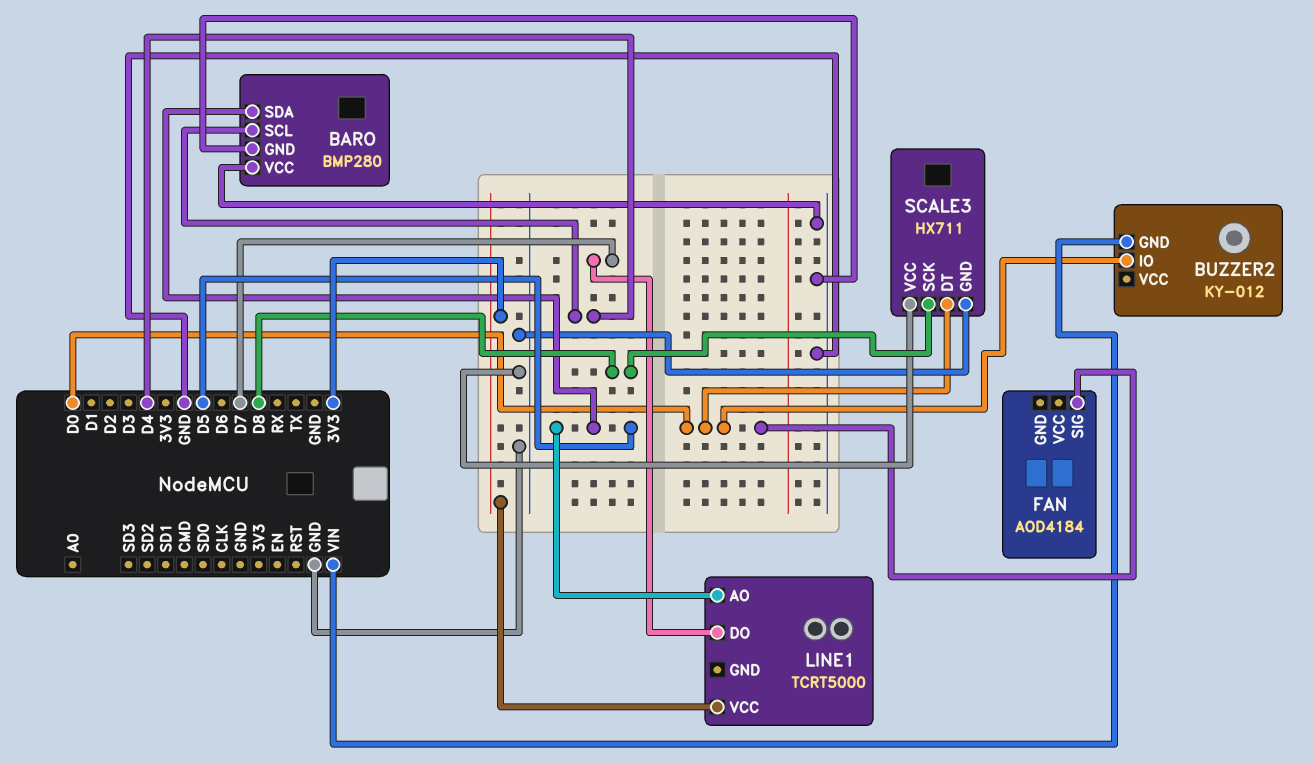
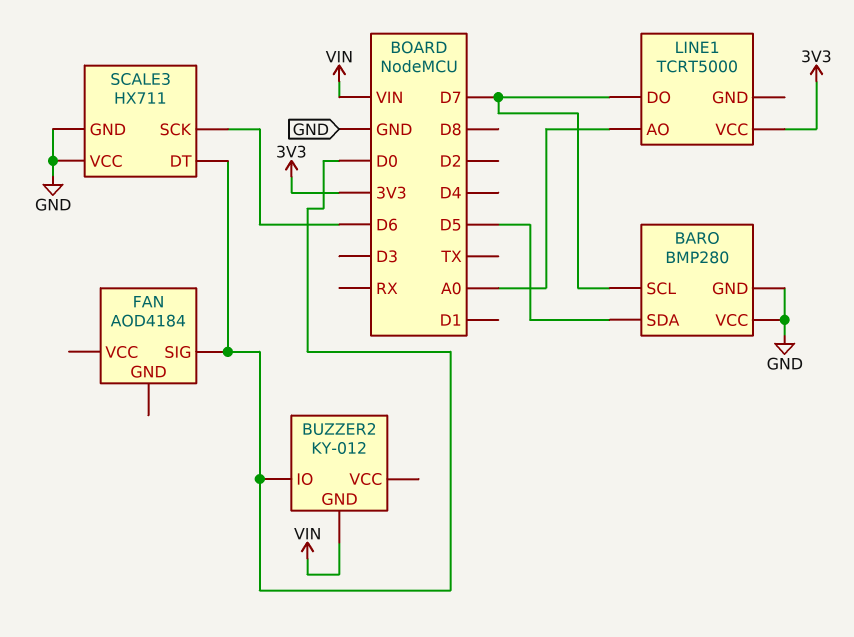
BARO pin SCL: D4 -> D7
LINE1 pin AO: D5 -> A0
SCALE3 pin SCK: D8 -> D6

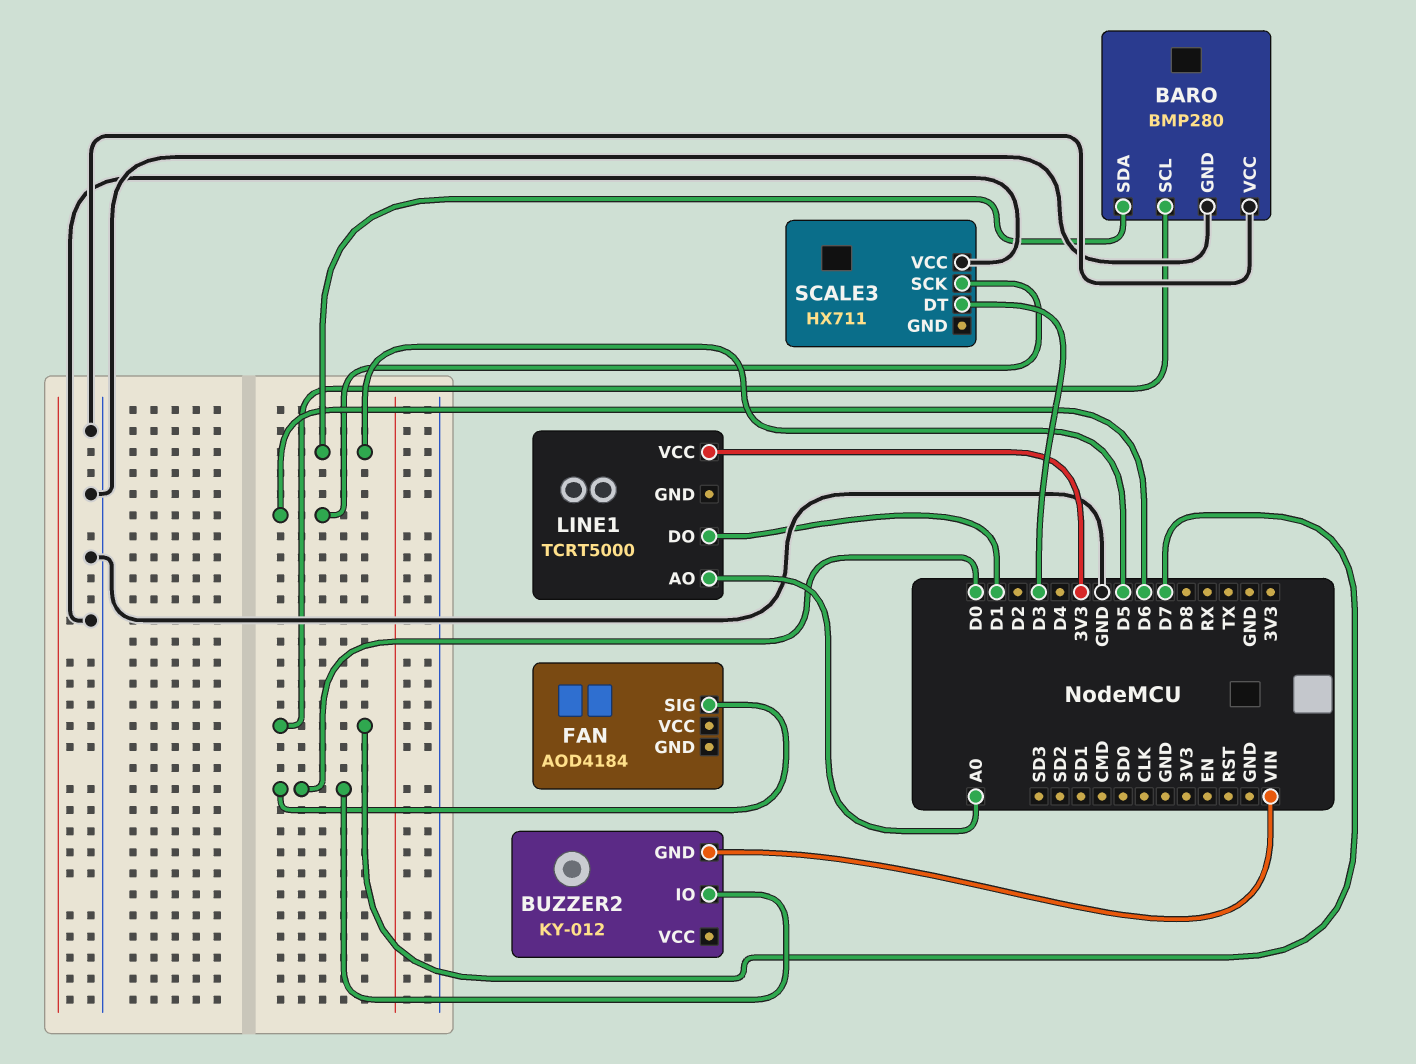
LINE1 pin DO: D7 -> D1
SCALE3 pin DT: D0 -> D3
SCALE3 pin GND: GND -> none

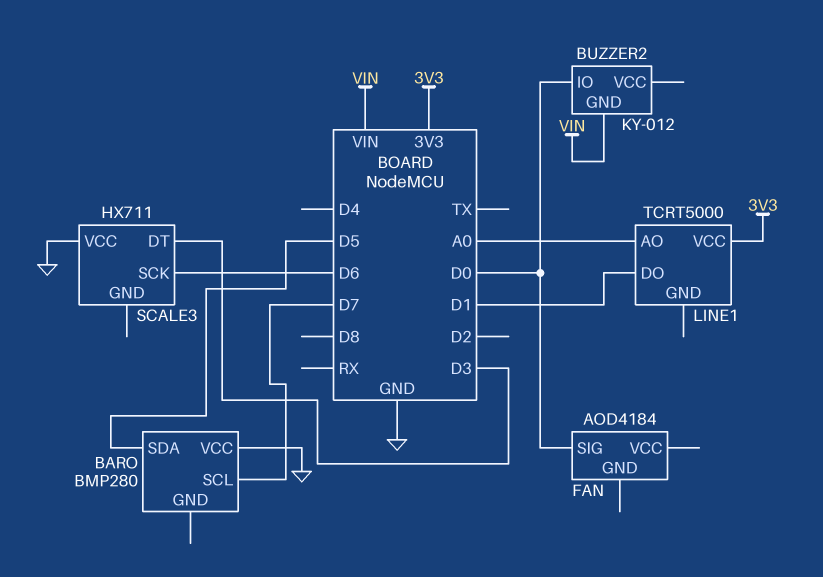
BARO pin GND: GND -> none

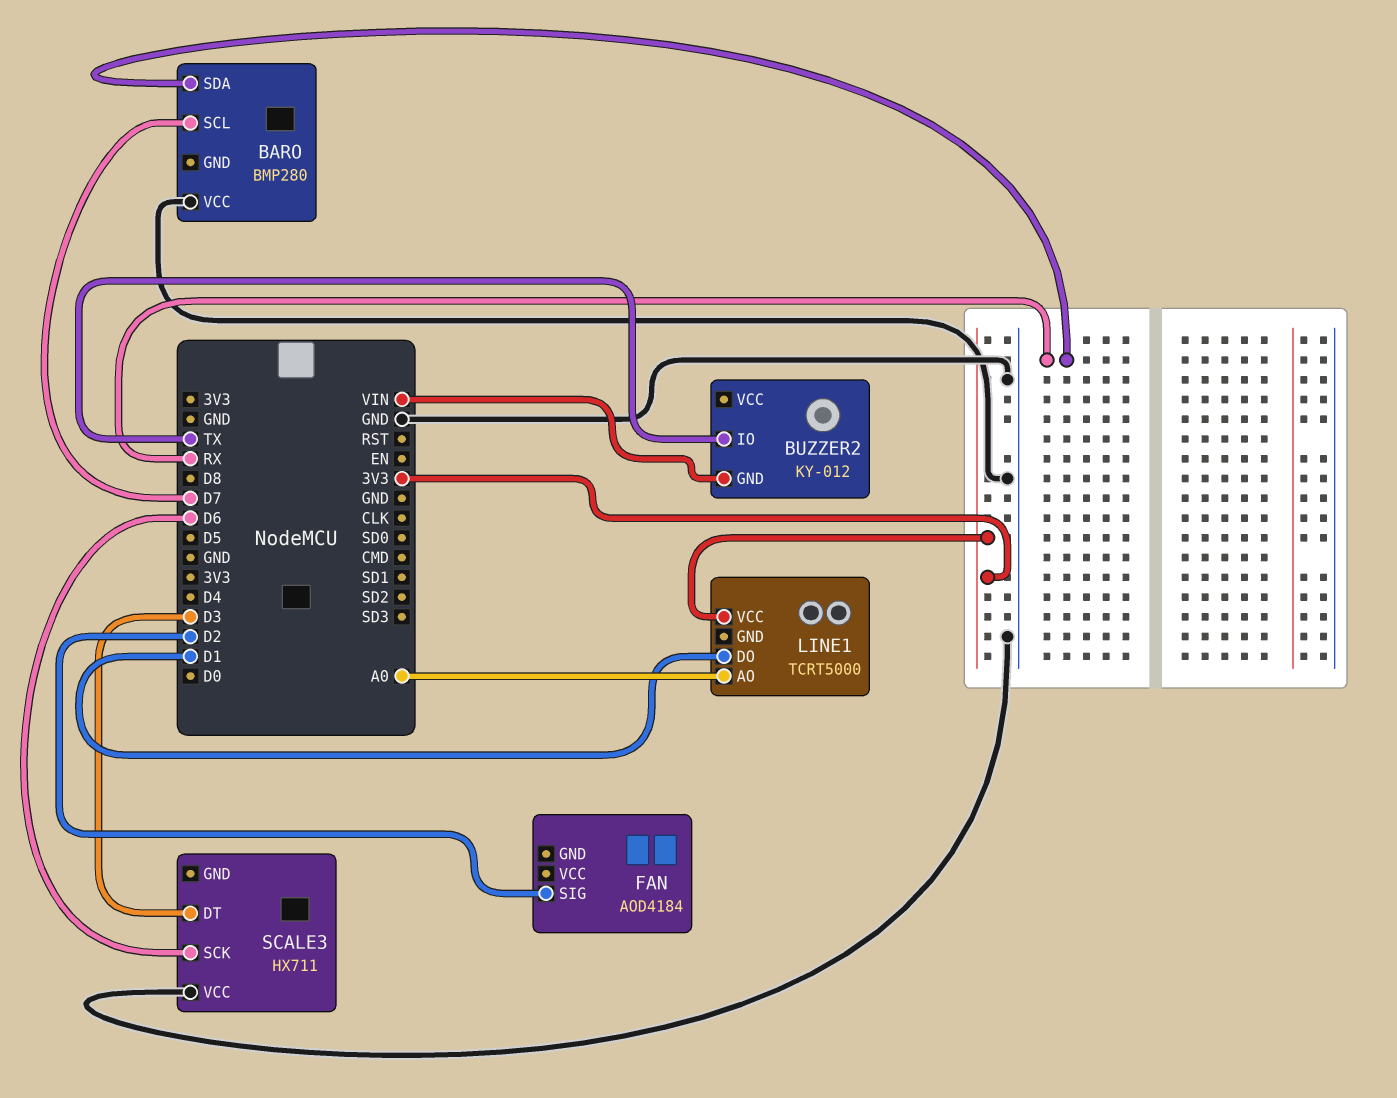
BARO pin SDA: D5 -> RX
BUZZER2 pin IO: D0 -> TX
FAN pin SIG: D0 -> D2

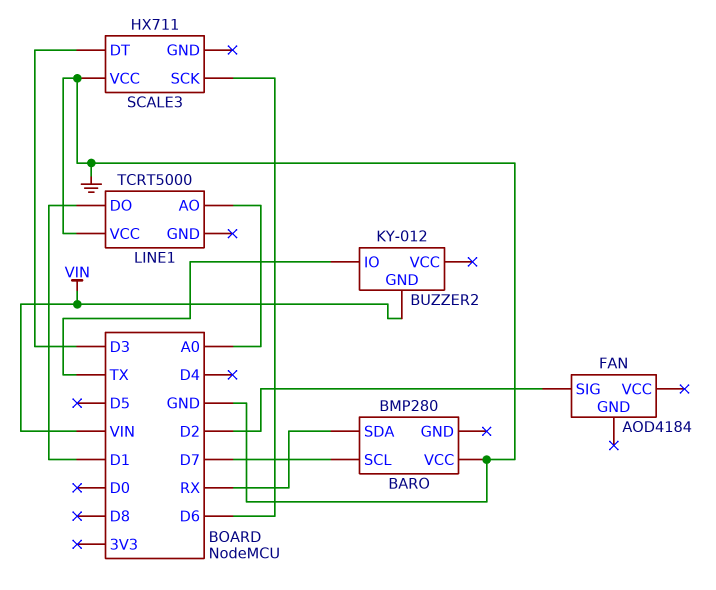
LINE1 pin VCC: 3V3 -> GND

